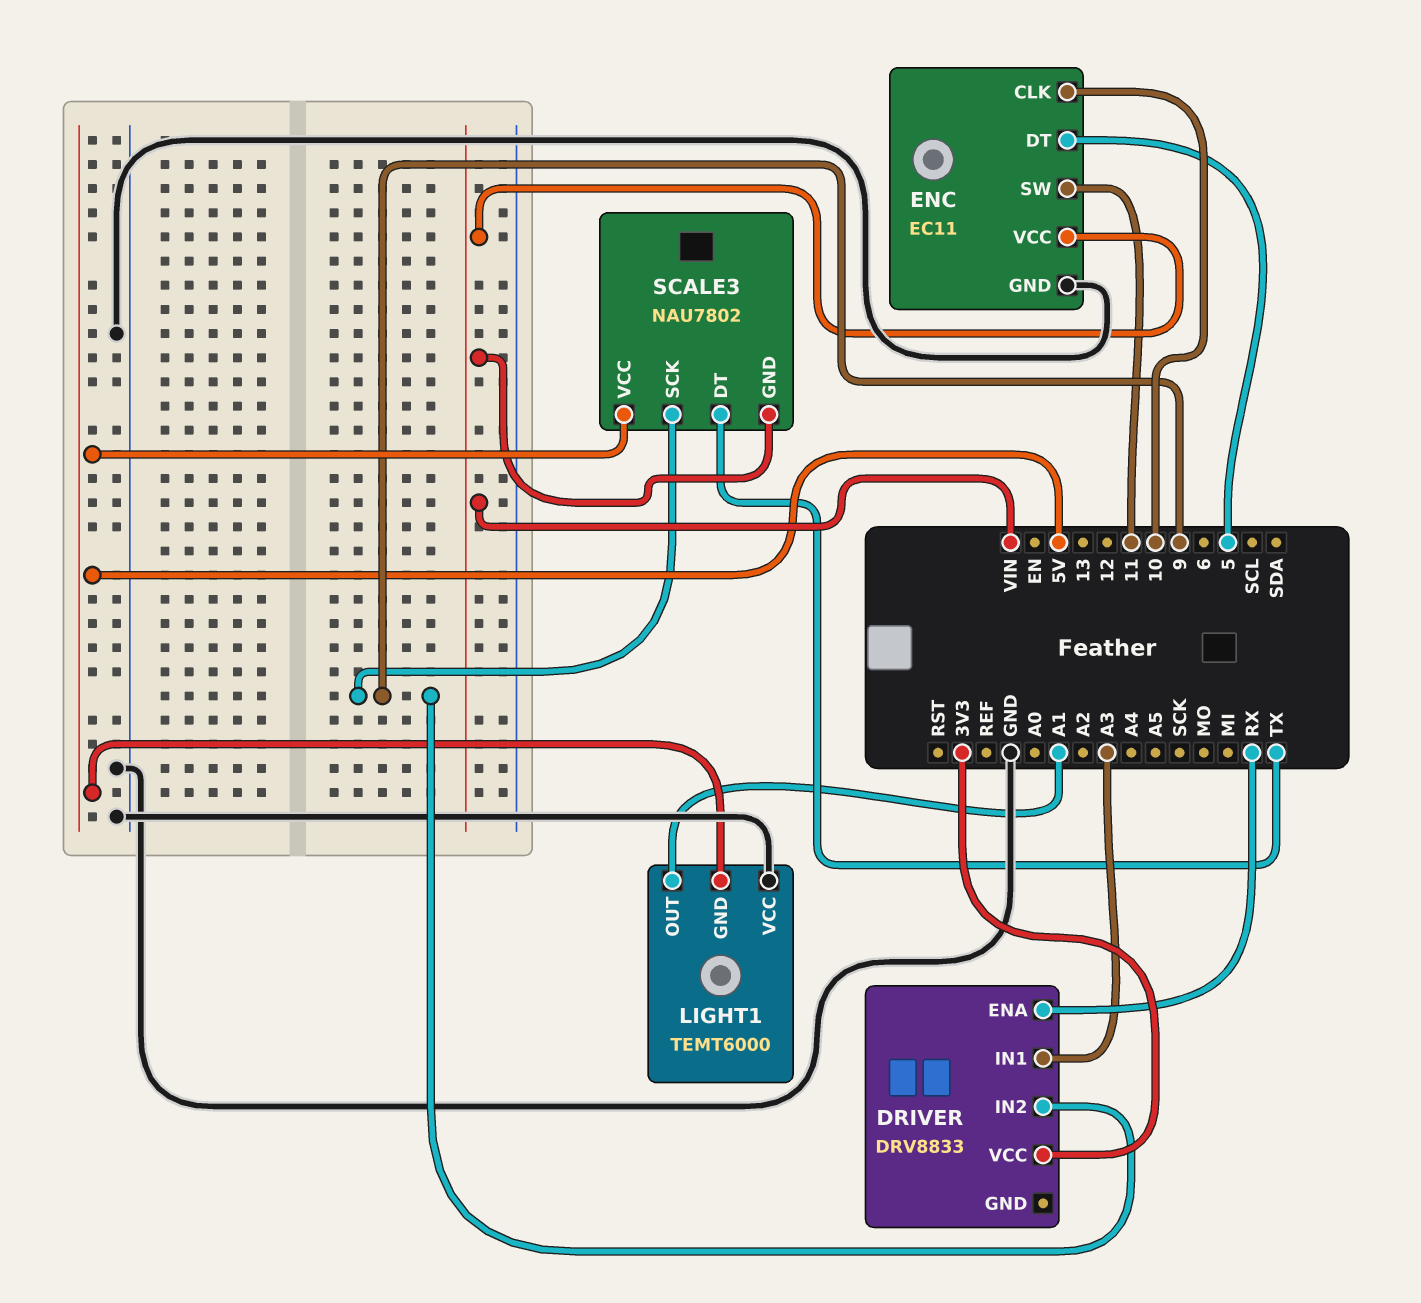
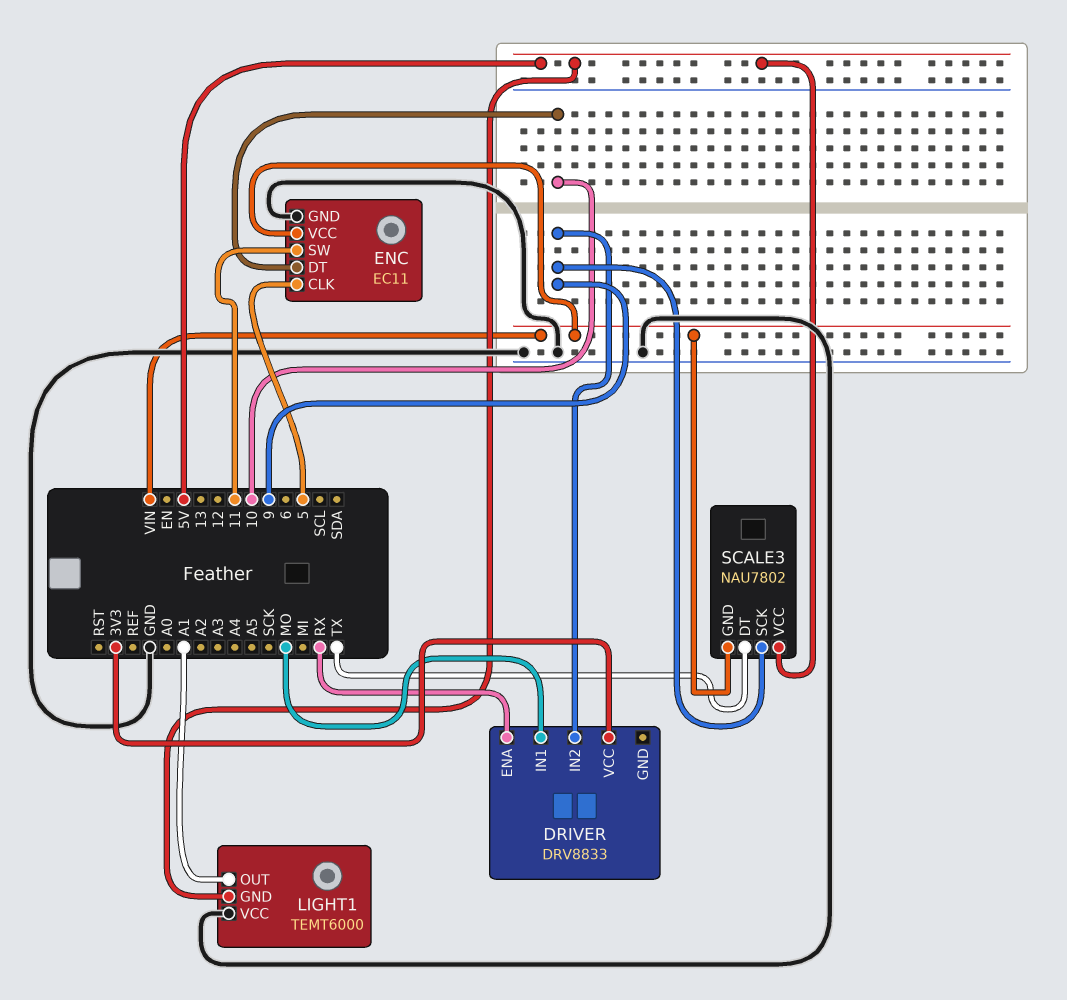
DRIVER pin IN1: A3 -> MO
ENC pin CLK: 10 -> 5
ENC pin DT: 5 -> 10

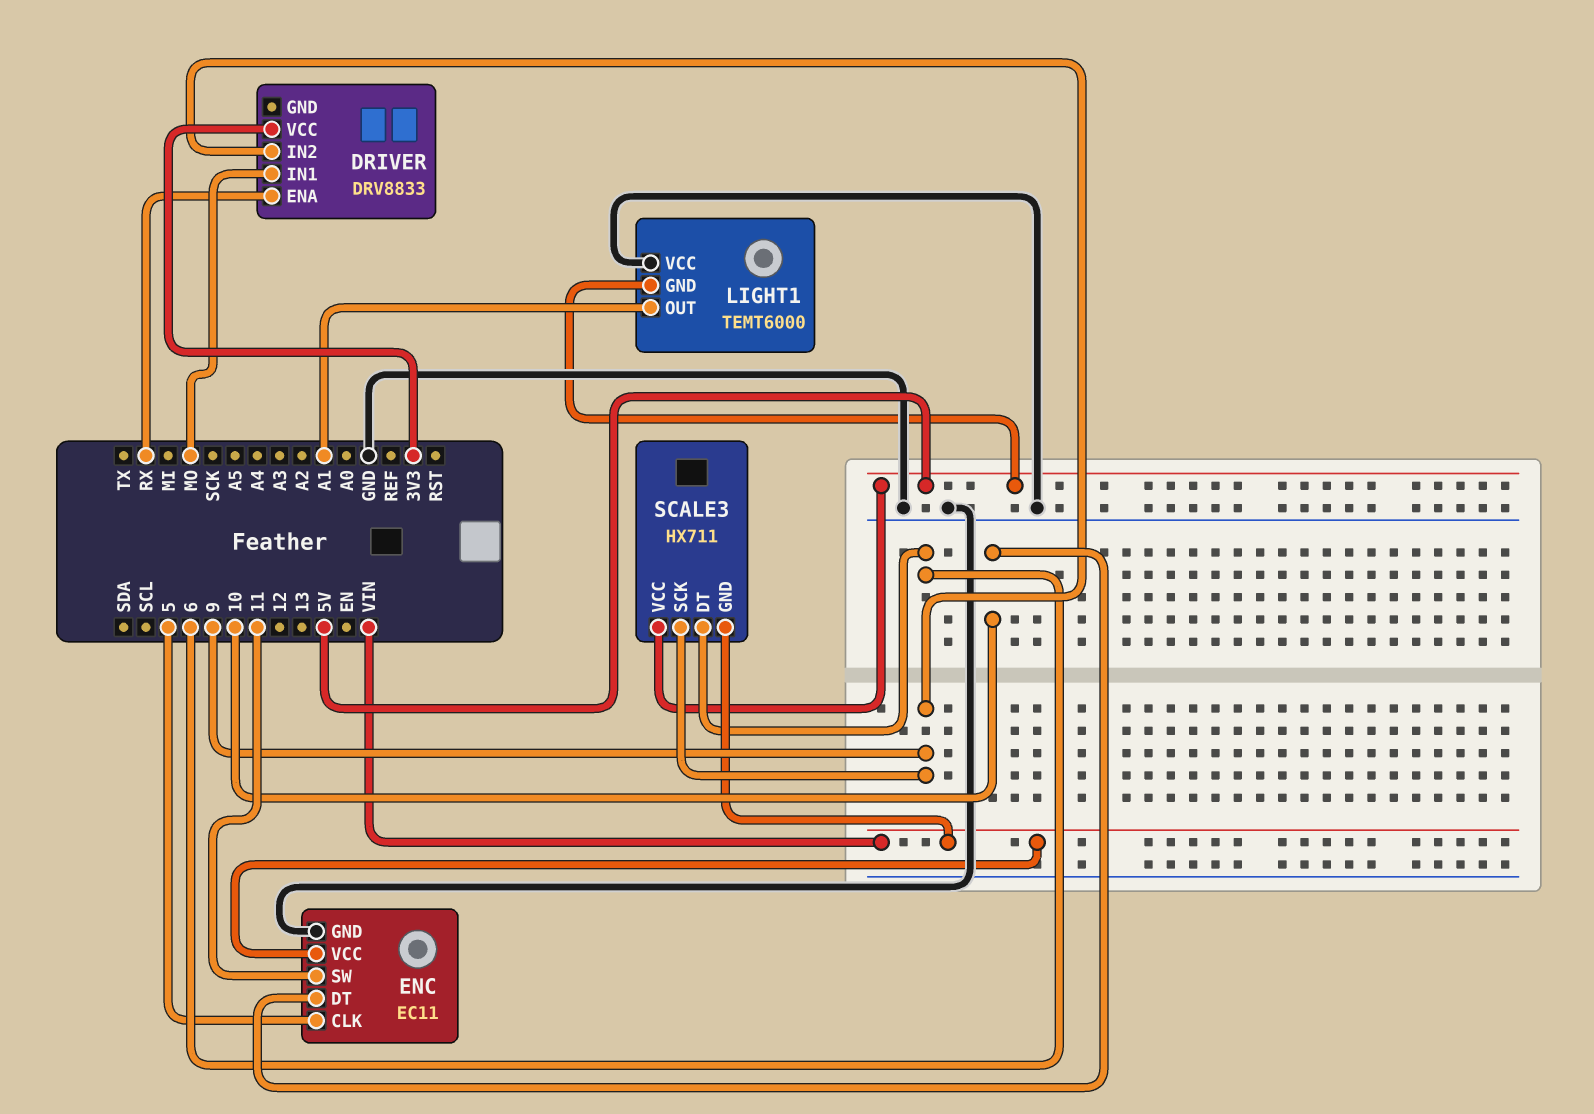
SCALE3: NAU7802 -> HX711
SCALE3 pin DT: TX -> 6

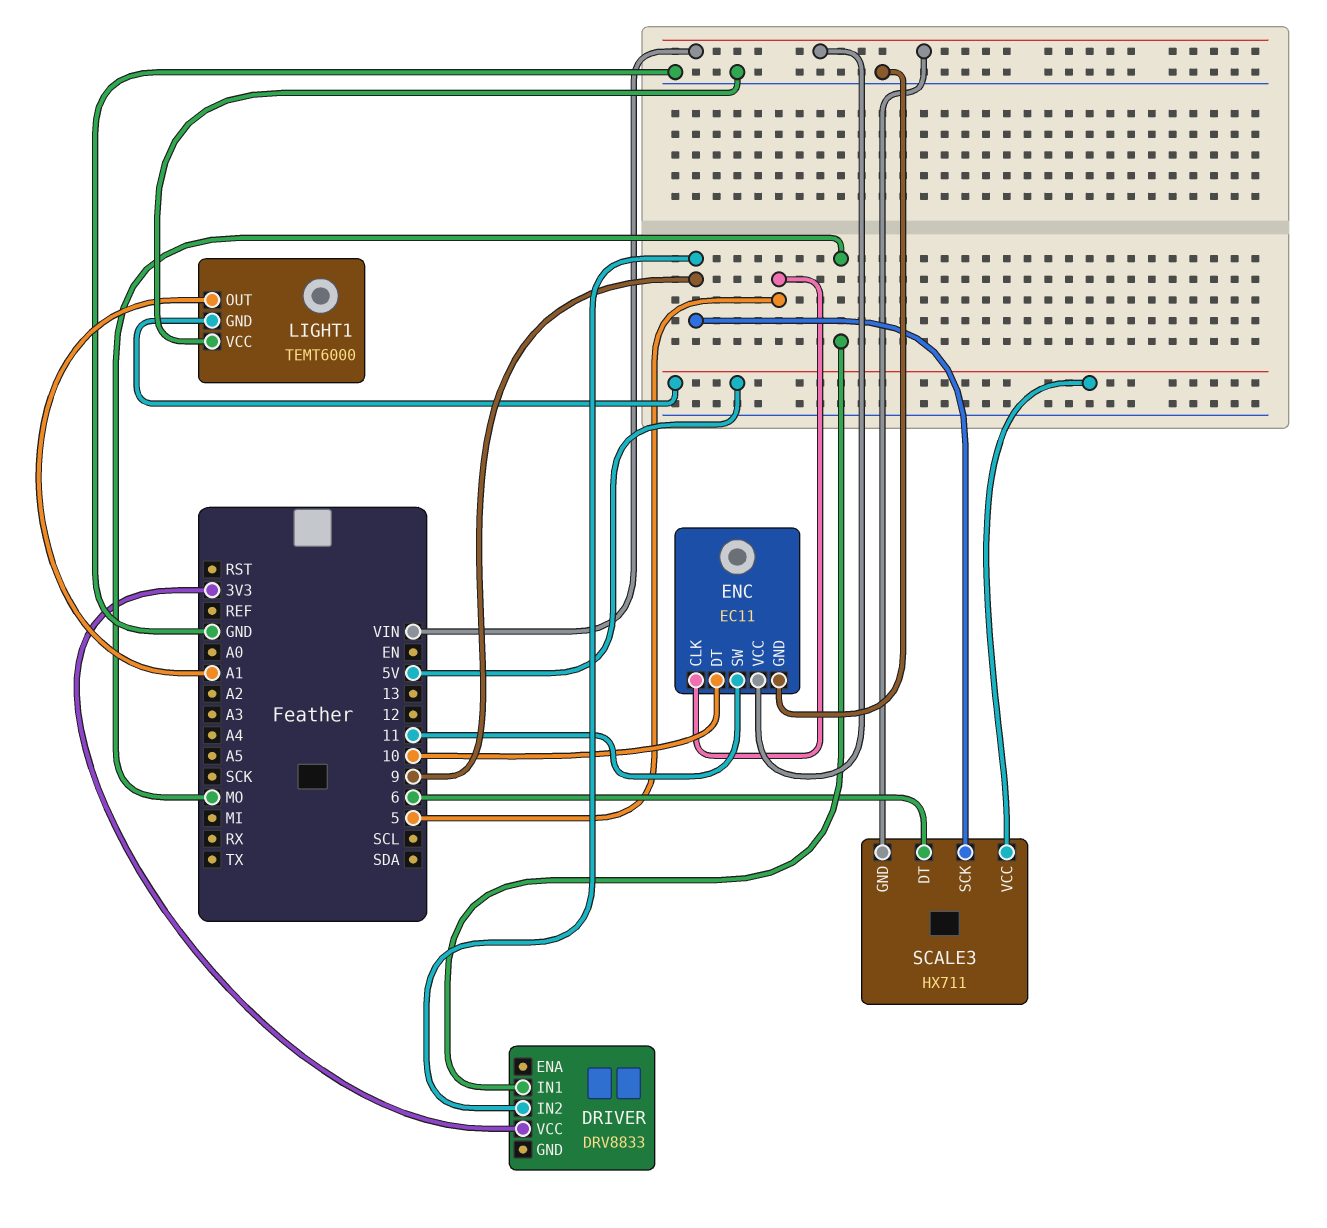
DRIVER pin ENA: RX -> none

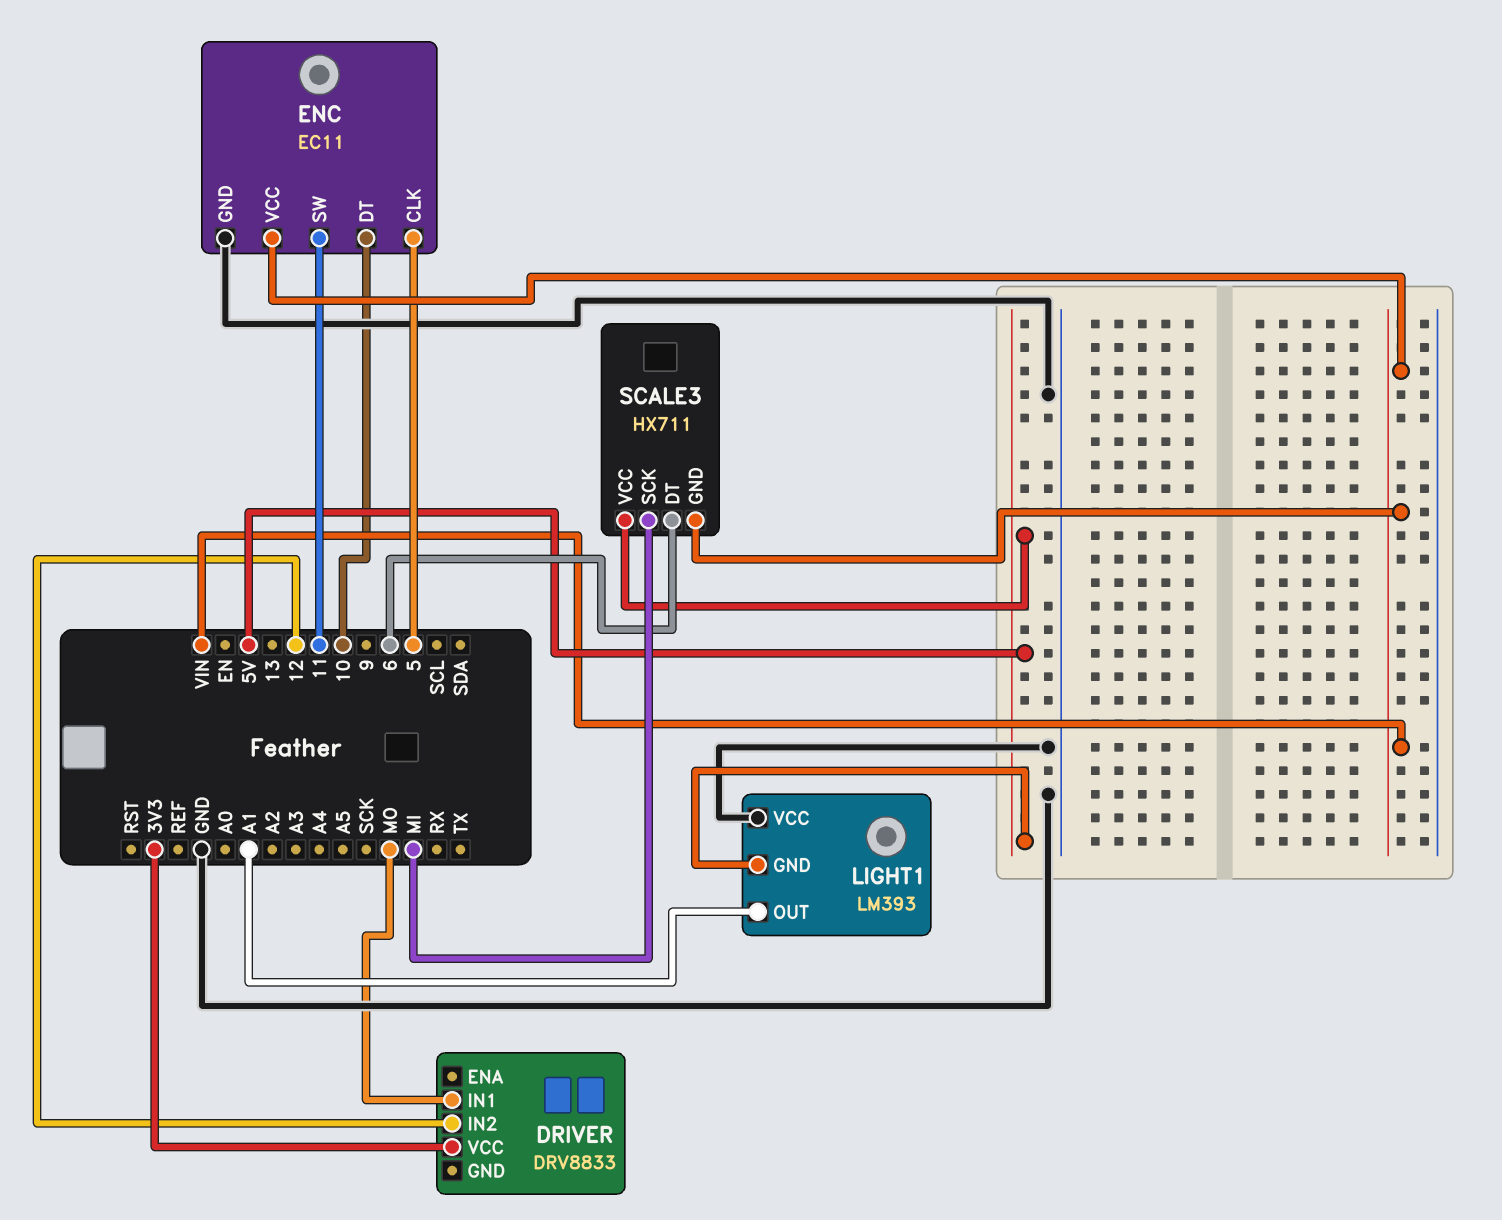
DRIVER pin IN2: 9 -> 12
LIGHT1: TEMT6000 -> LM393
SCALE3 pin SCK: 9 -> MI

